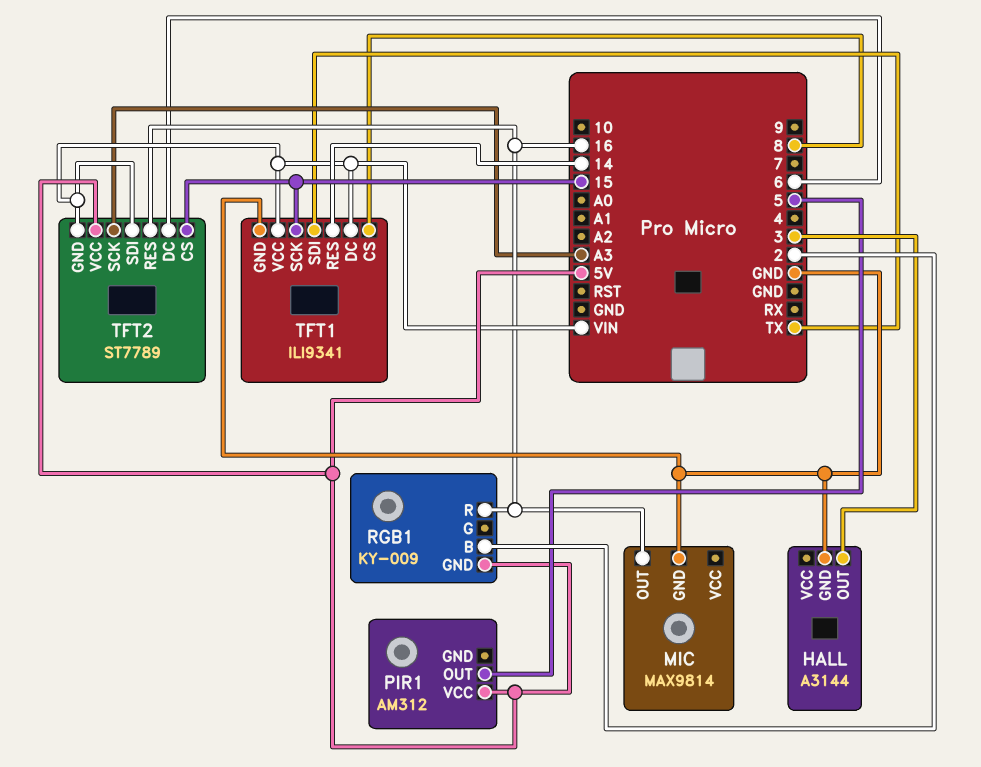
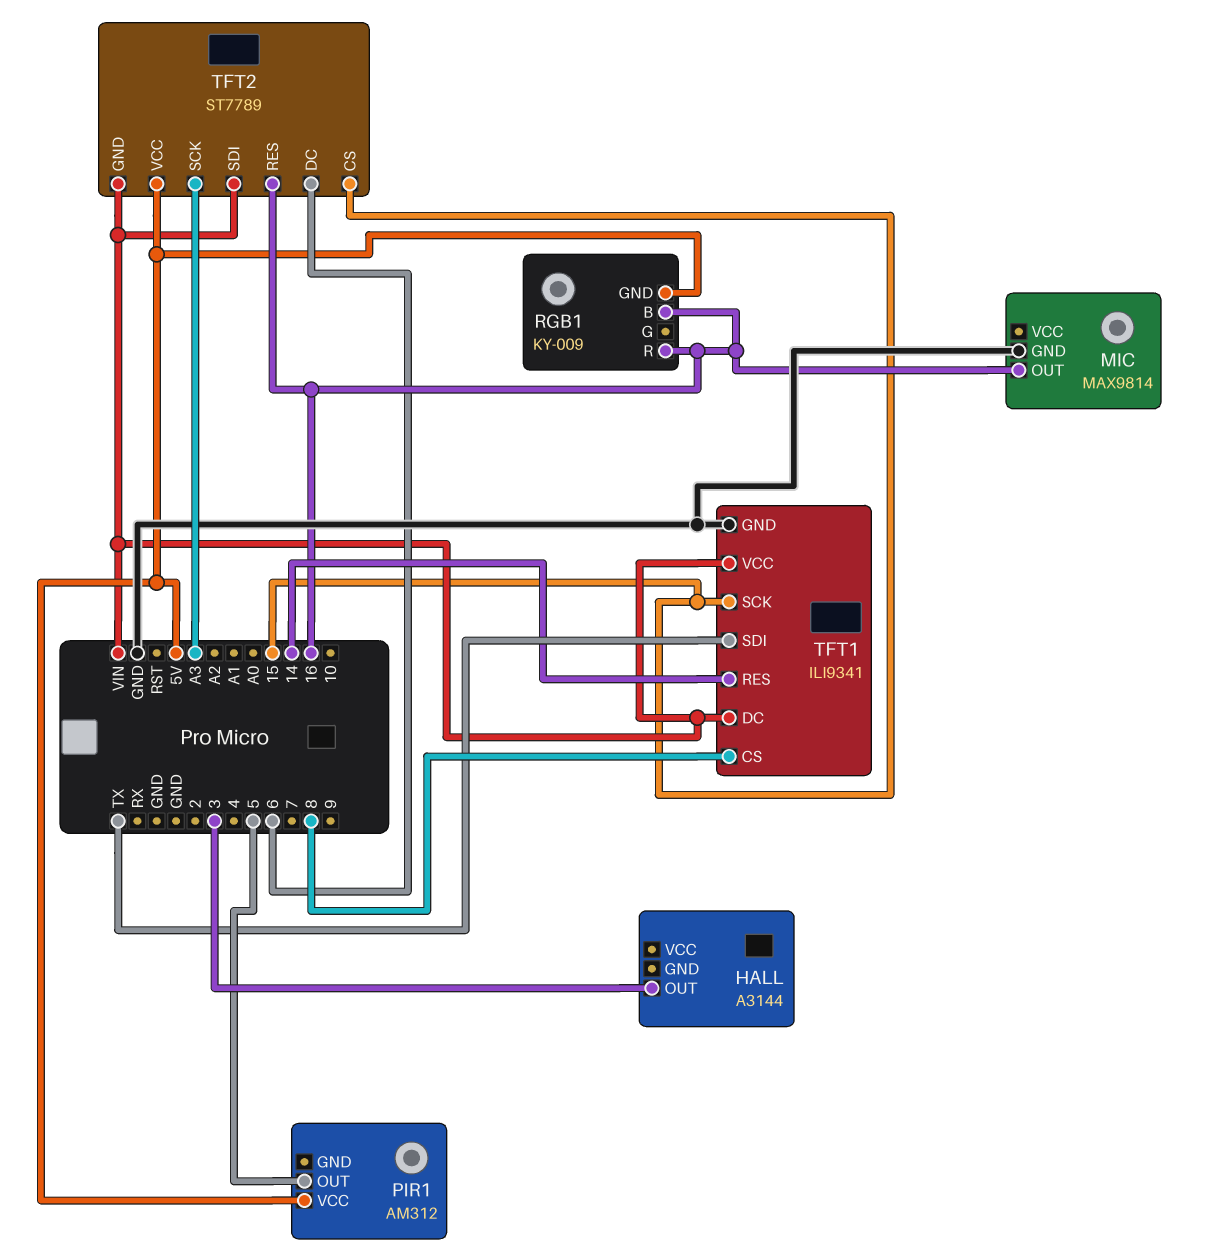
HALL pin GND: GND -> none
RGB1 pin B: 2 -> 16

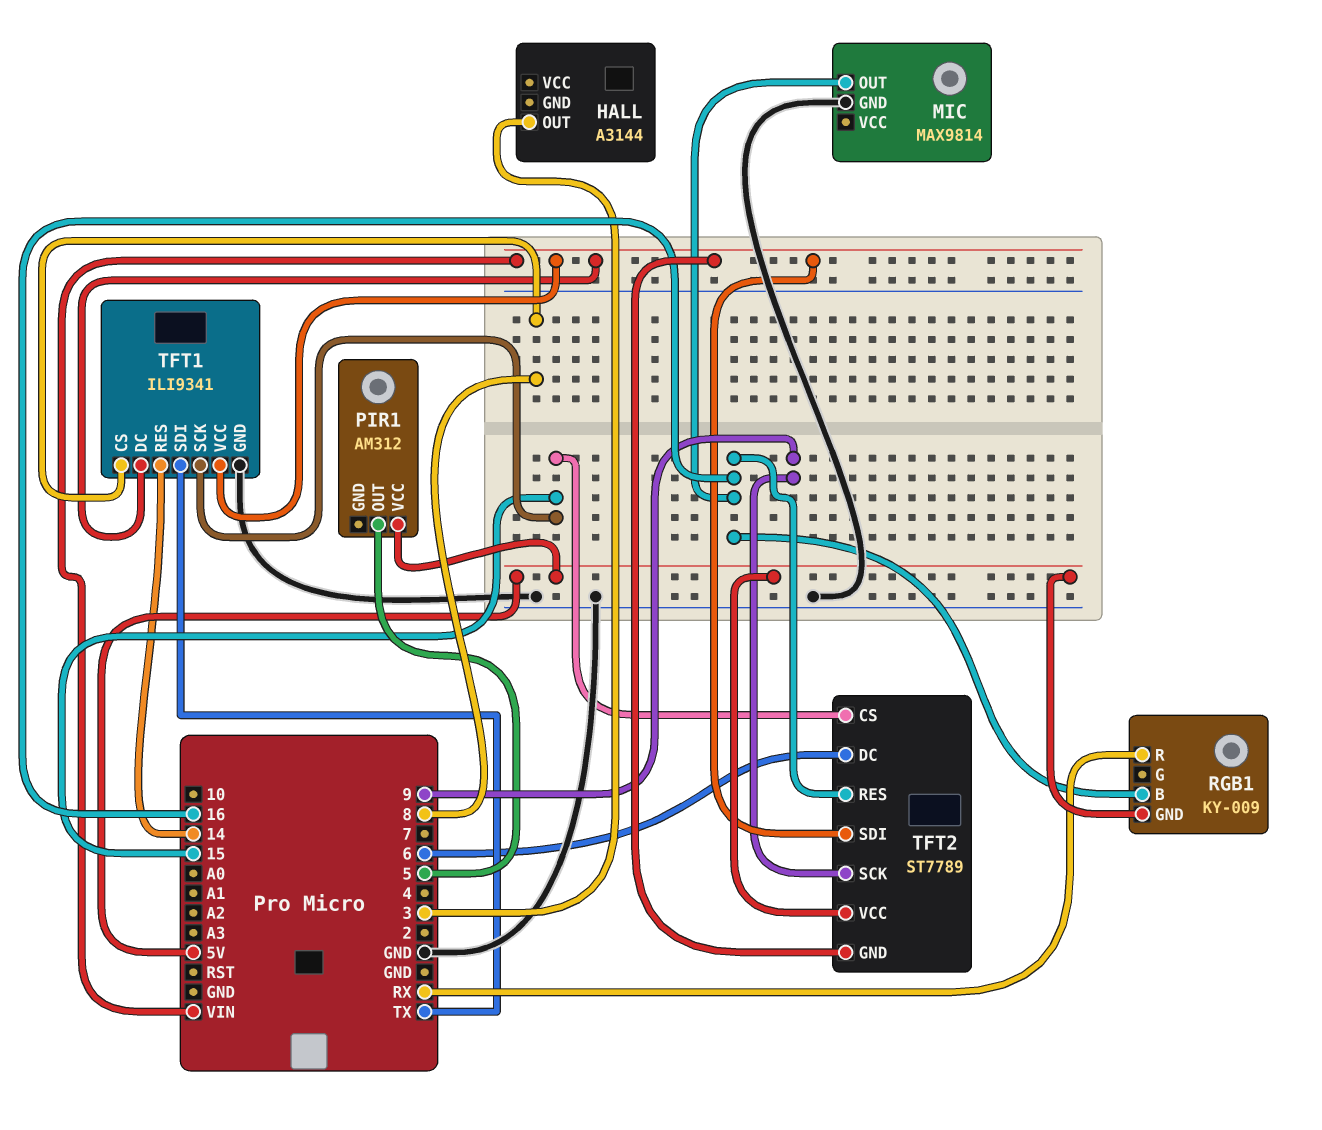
RGB1 pin R: 16 -> RX
TFT2 pin SCK: A3 -> 9

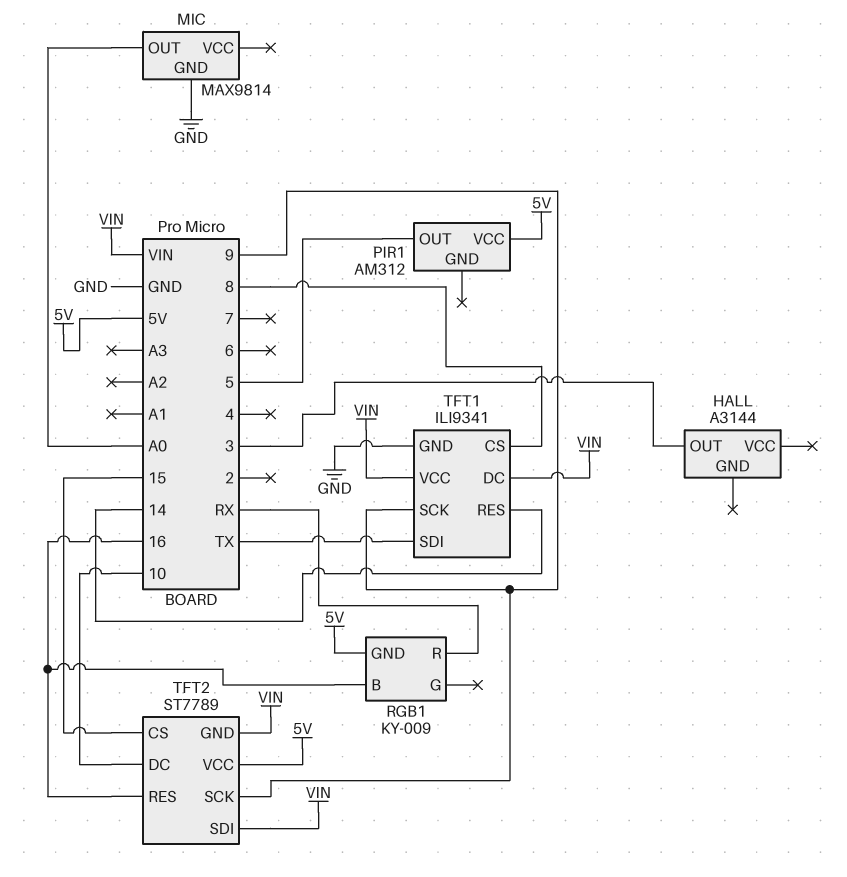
MIC pin OUT: 16 -> A0
TFT1 pin SCK: 15 -> 9
TFT2 pin DC: 6 -> 10

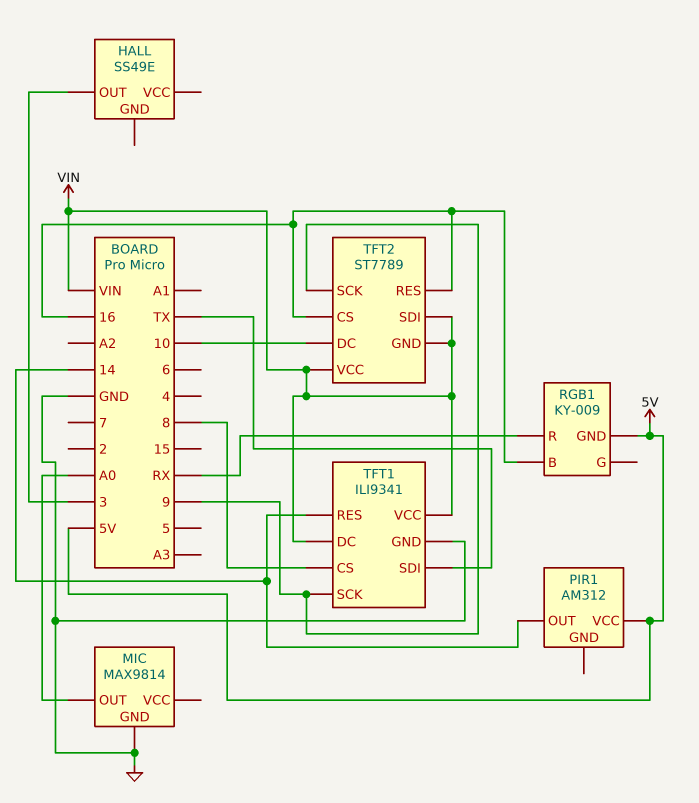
HALL: A3144 -> SS49E
PIR1 pin OUT: 5 -> 14
TFT2 pin CS: 15 -> 16
TFT2 pin VCC: 5V -> VIN

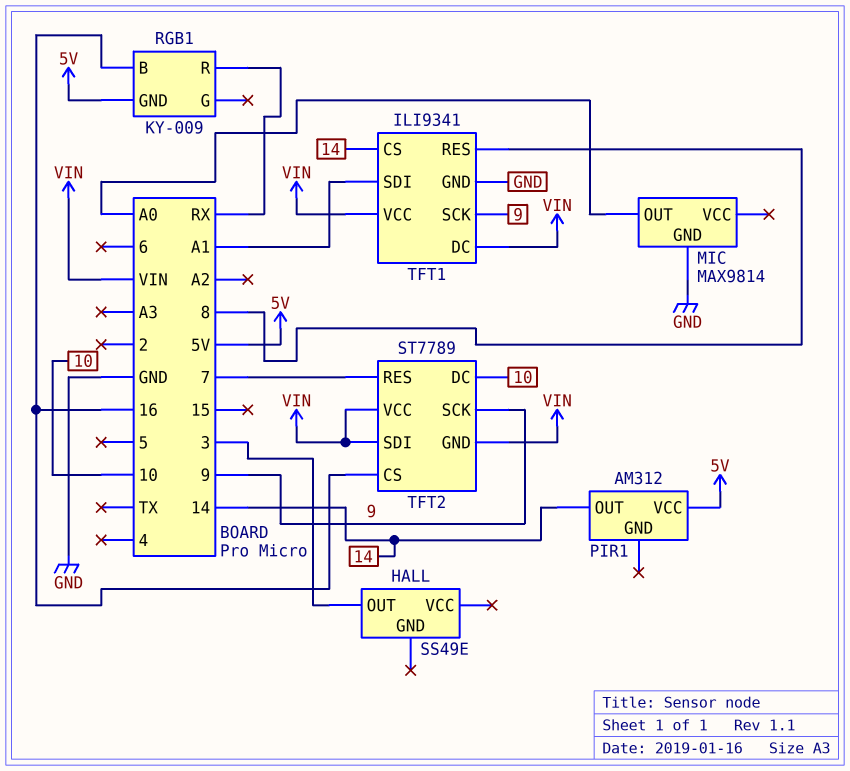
TFT1 pin CS: 8 -> 14
TFT1 pin RES: 14 -> 8
TFT1 pin SDI: TX -> A1
TFT2 pin RES: 16 -> 7

